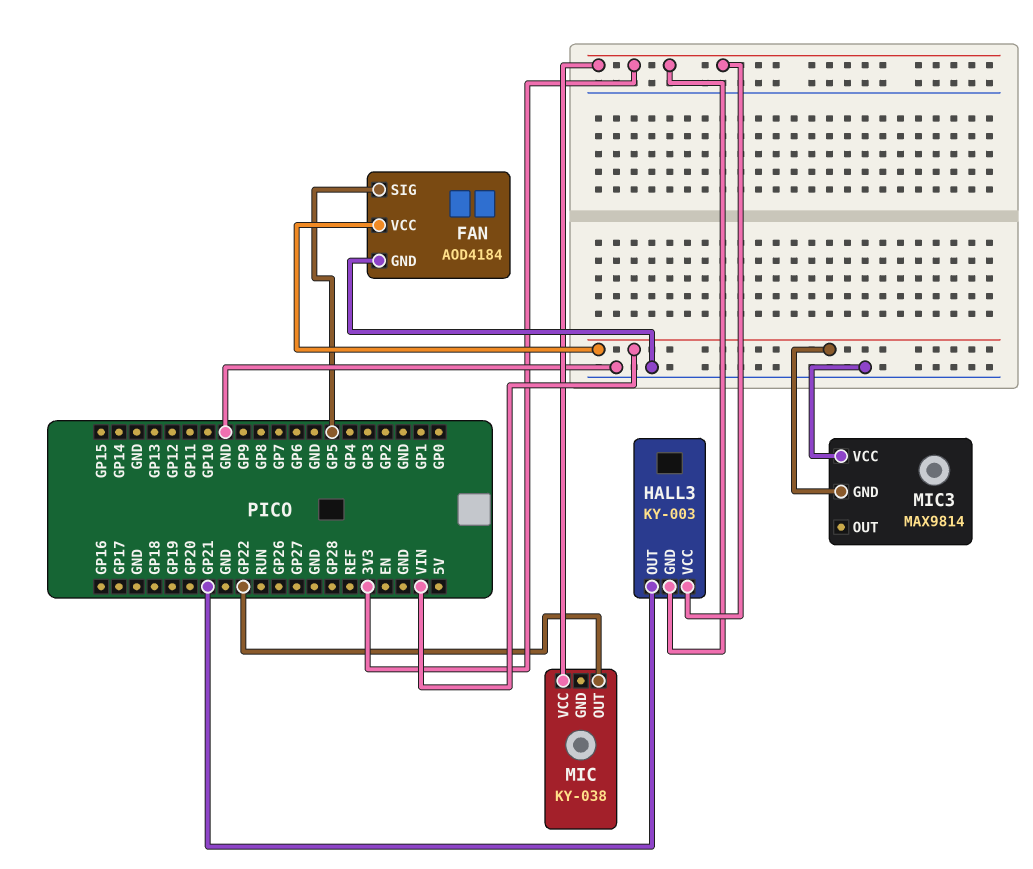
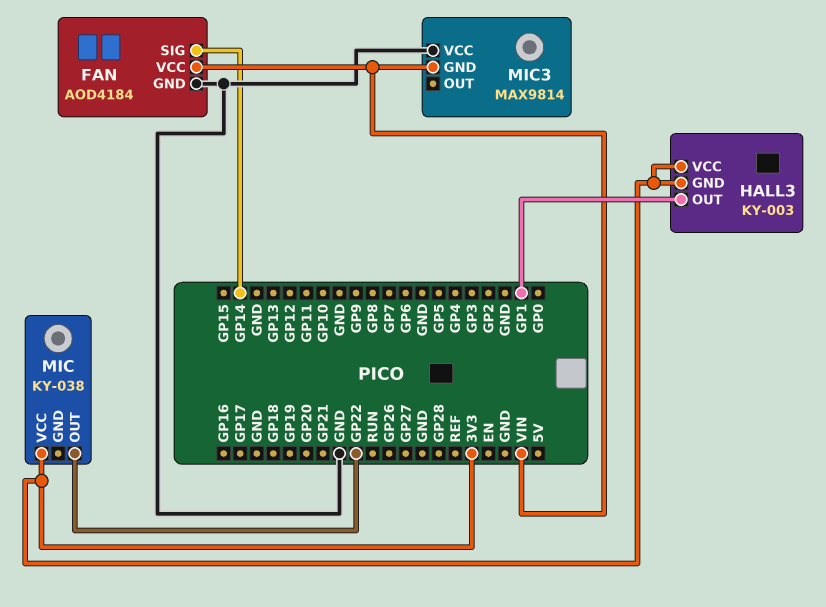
FAN pin SIG: GP5 -> GP14
HALL3 pin OUT: GP21 -> GP1

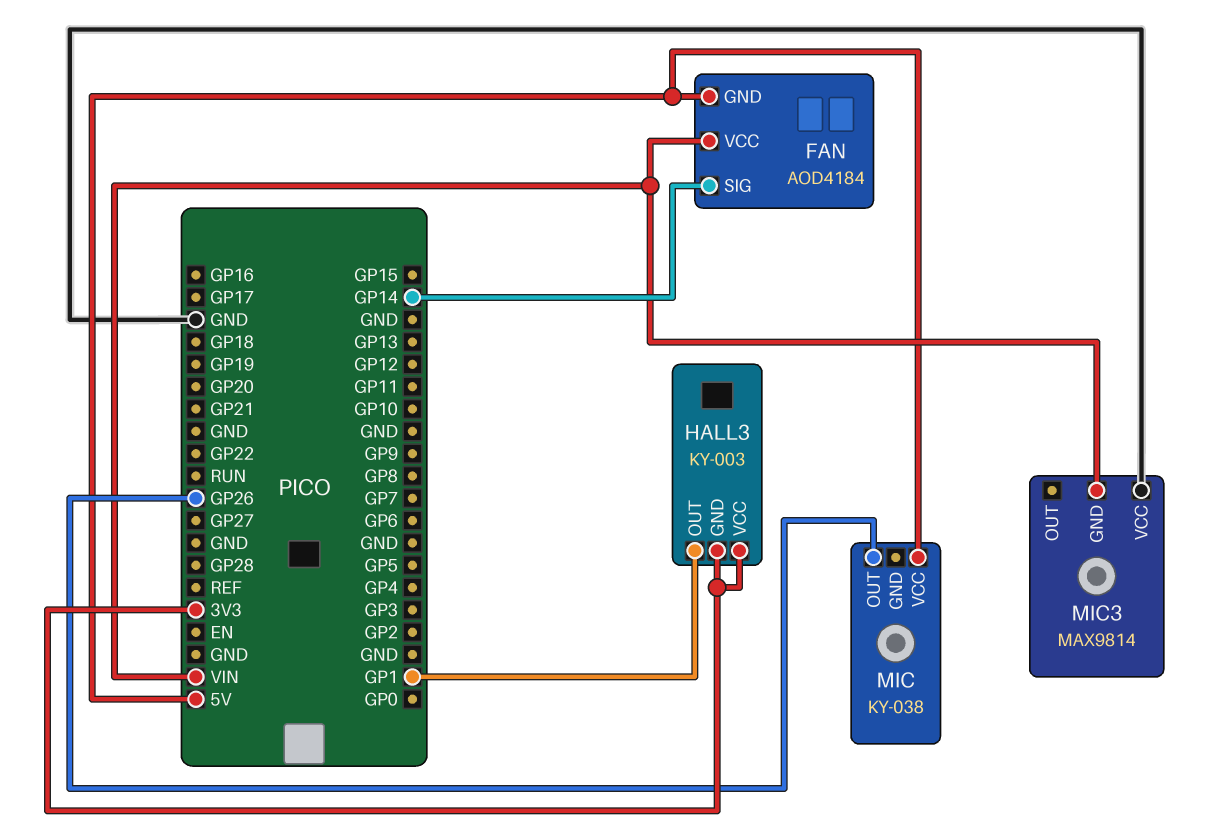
FAN pin GND: GND -> 5V
MIC pin OUT: GP22 -> GP26
MIC pin VCC: 3V3 -> 5V

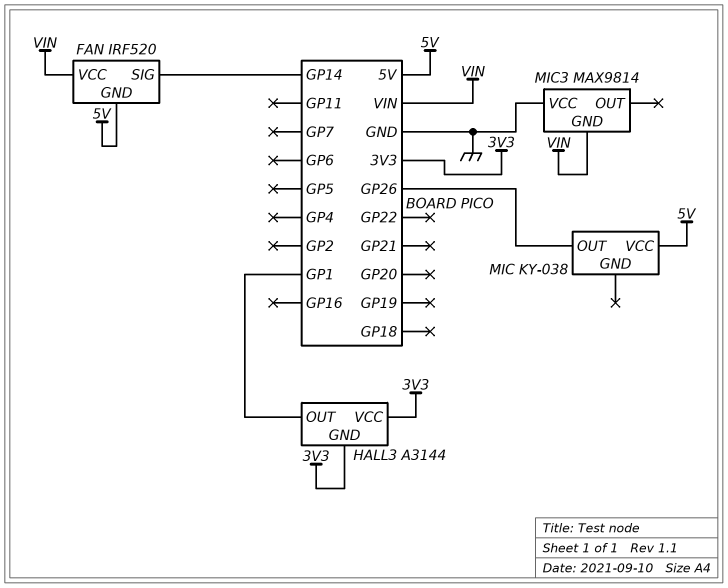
FAN: AOD4184 -> IRF520
HALL3: KY-003 -> A3144

